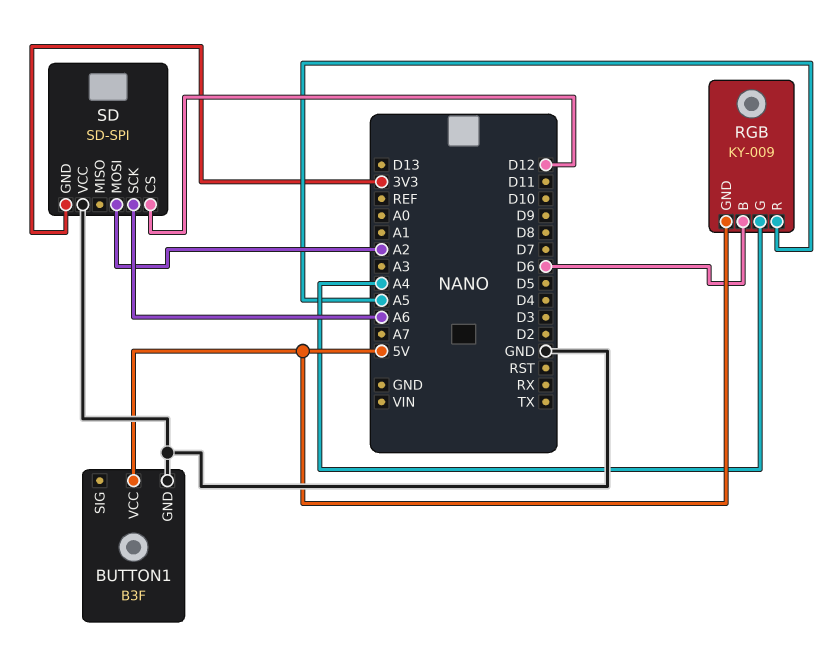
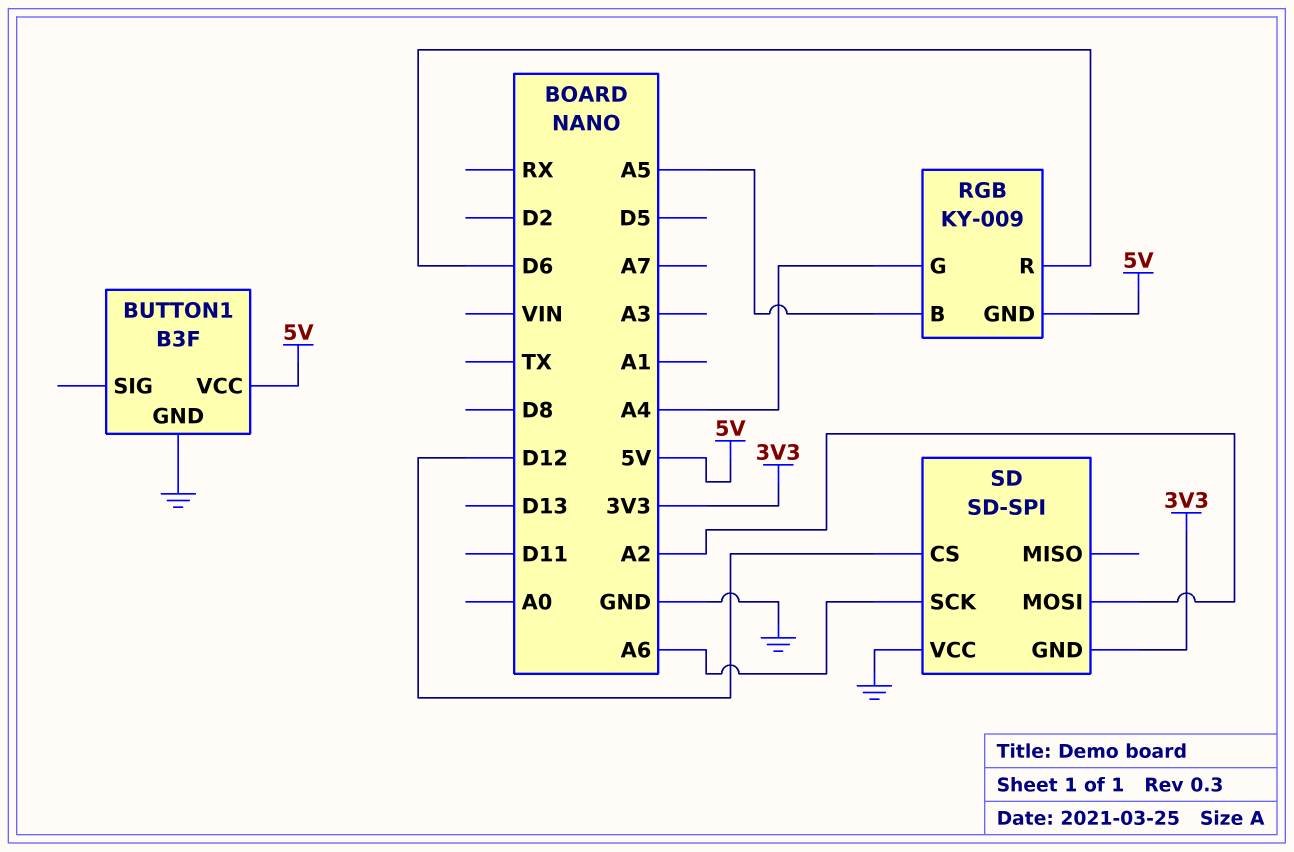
RGB pin B: D6 -> A5
RGB pin R: A5 -> D6

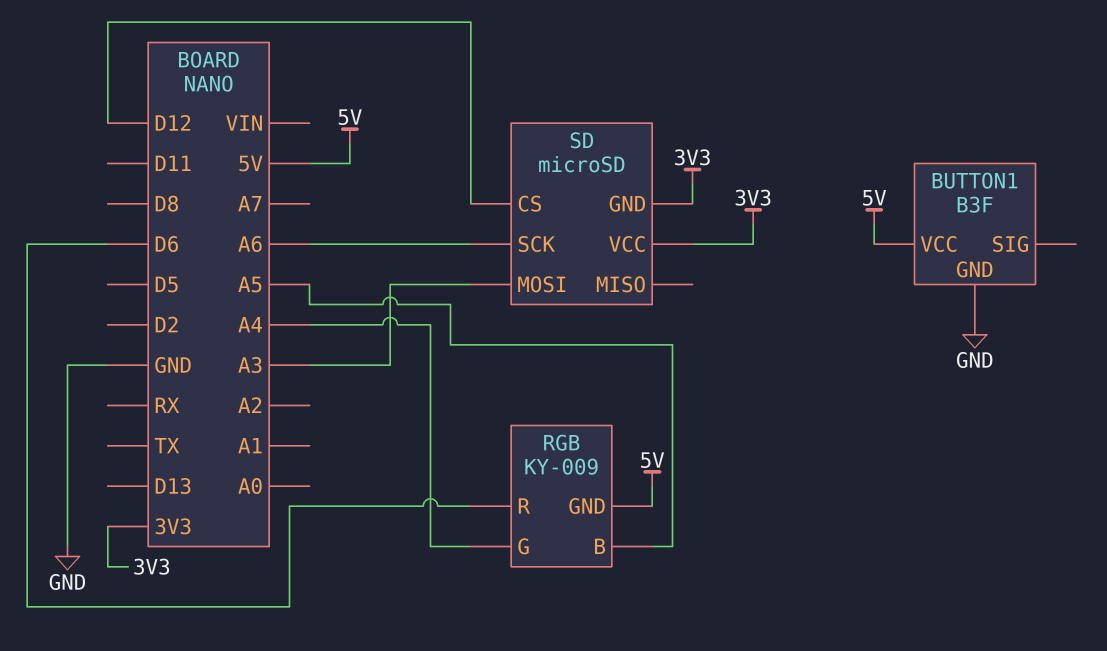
SD: SD-SPI -> microSD
SD pin MOSI: A2 -> A3
SD pin VCC: GND -> 3V3

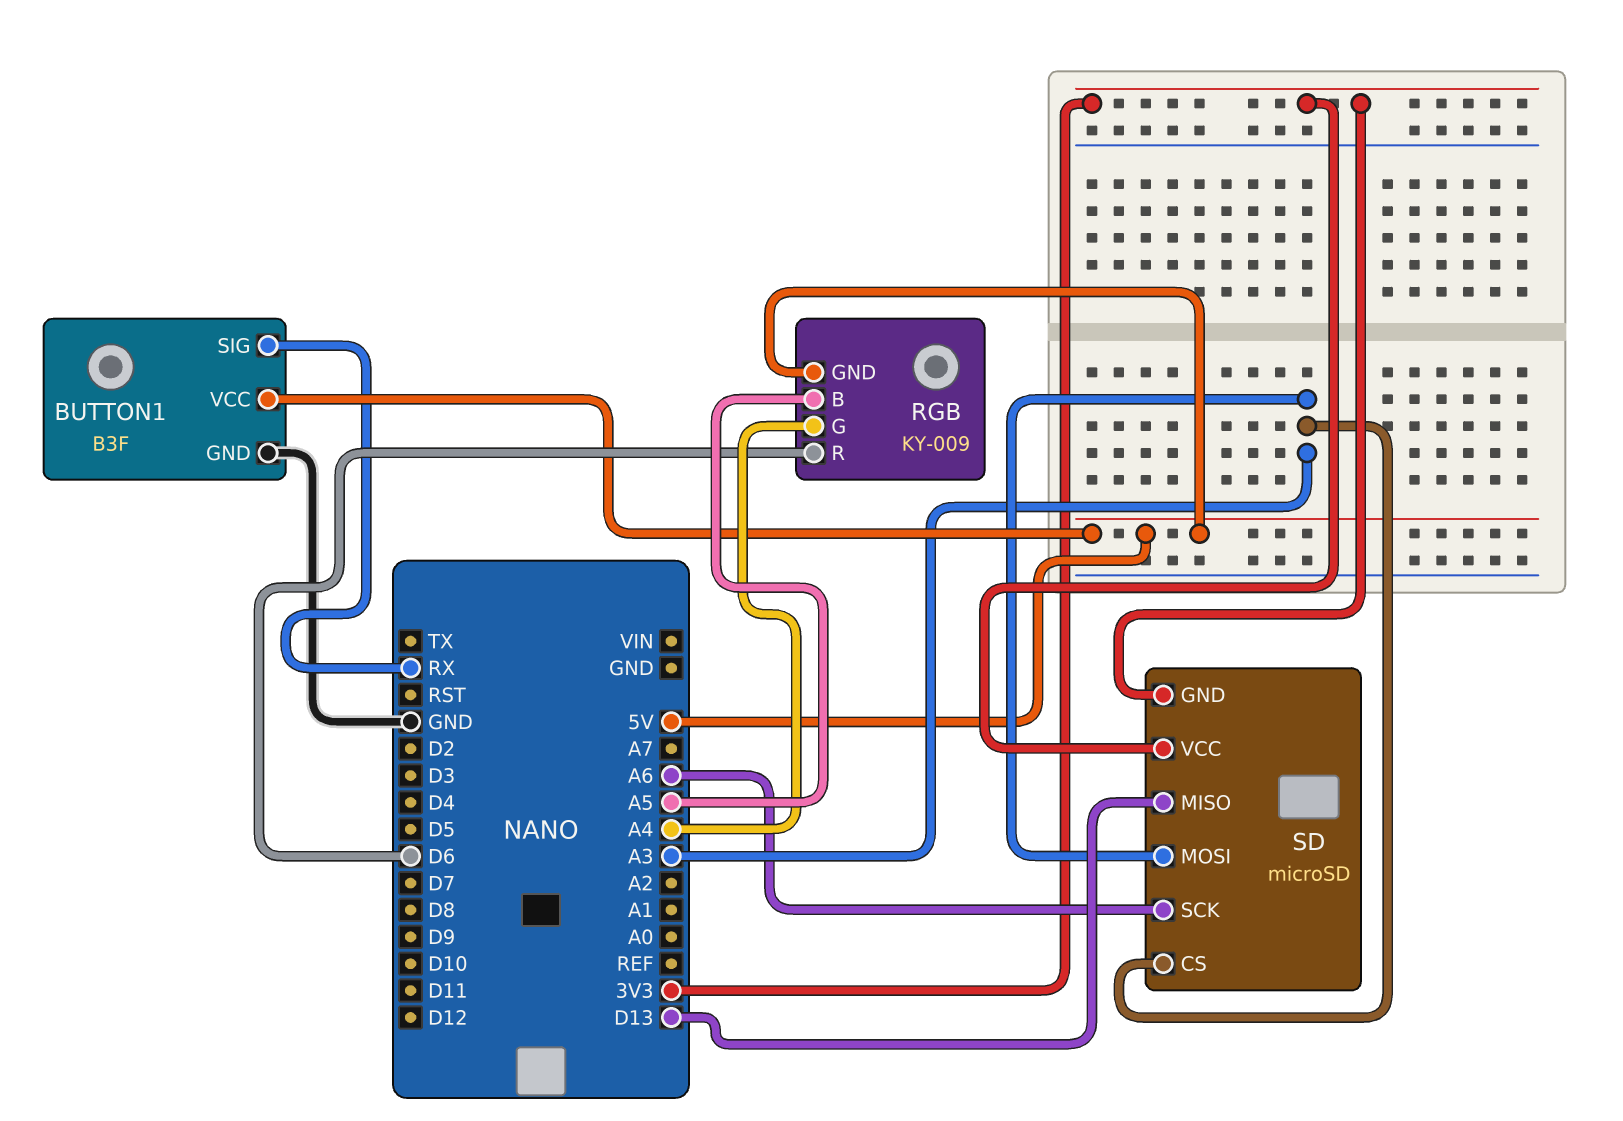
BUTTON1 pin SIG: none -> RX
SD pin CS: D12 -> A3
SD pin MISO: none -> D13

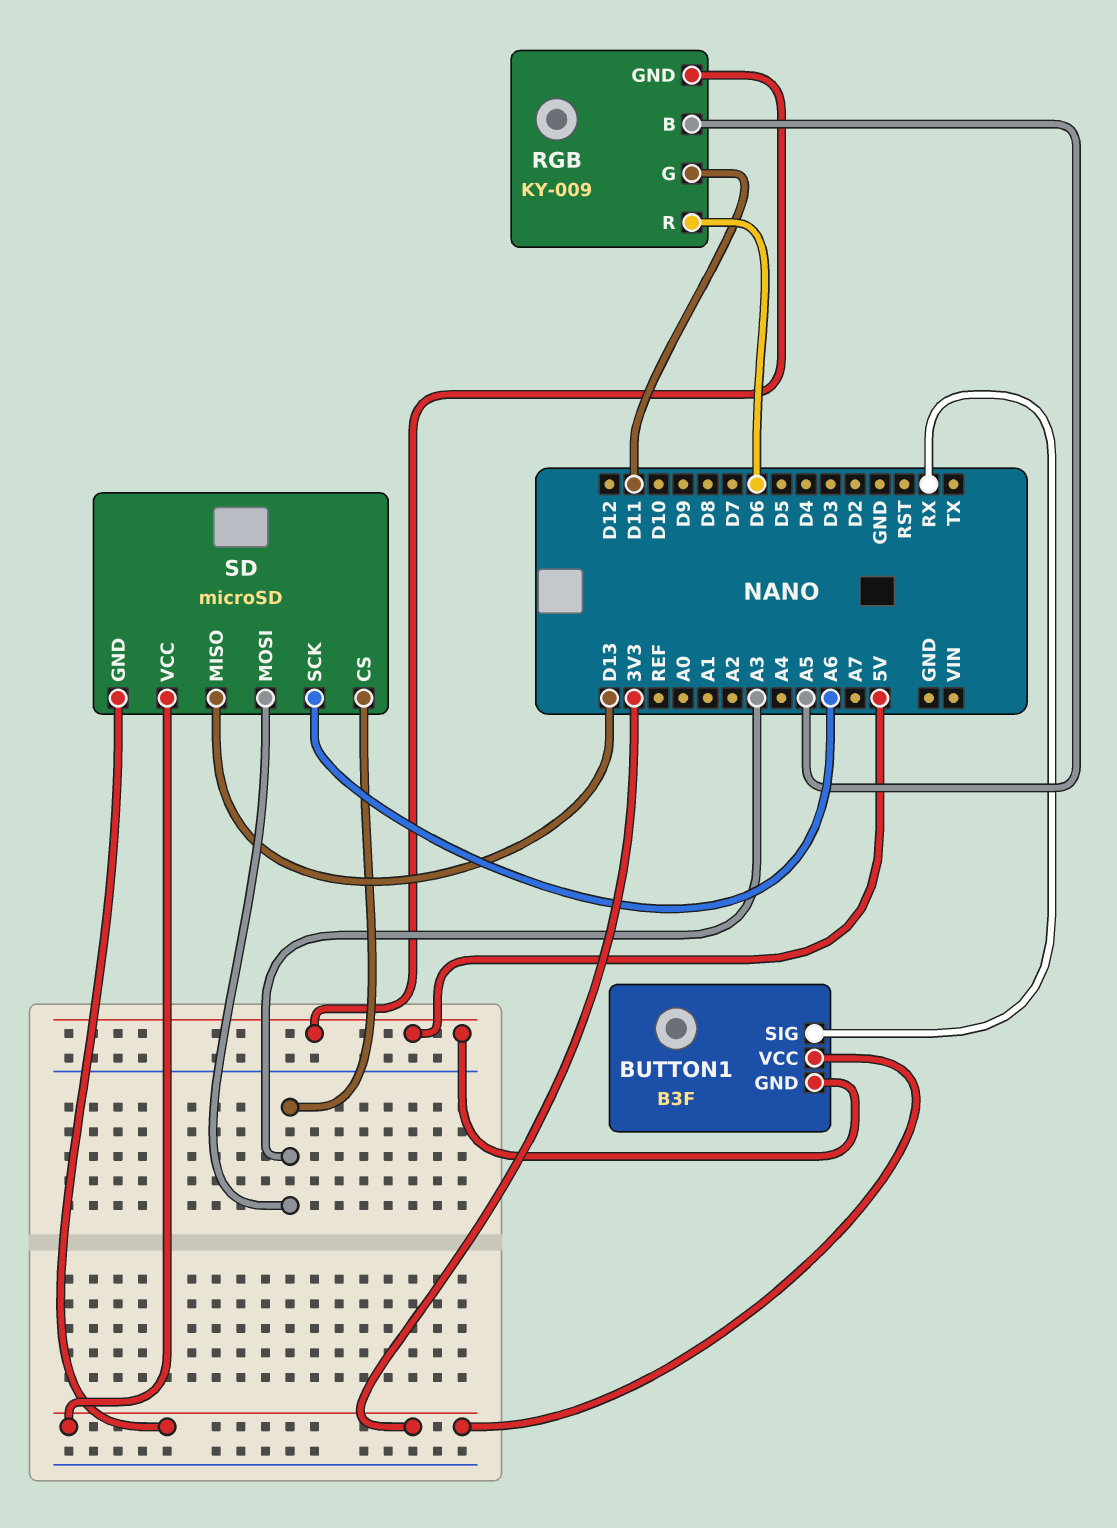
BUTTON1 pin GND: GND -> 5V
BUTTON1 pin VCC: 5V -> 3V3
RGB pin G: A4 -> D11

